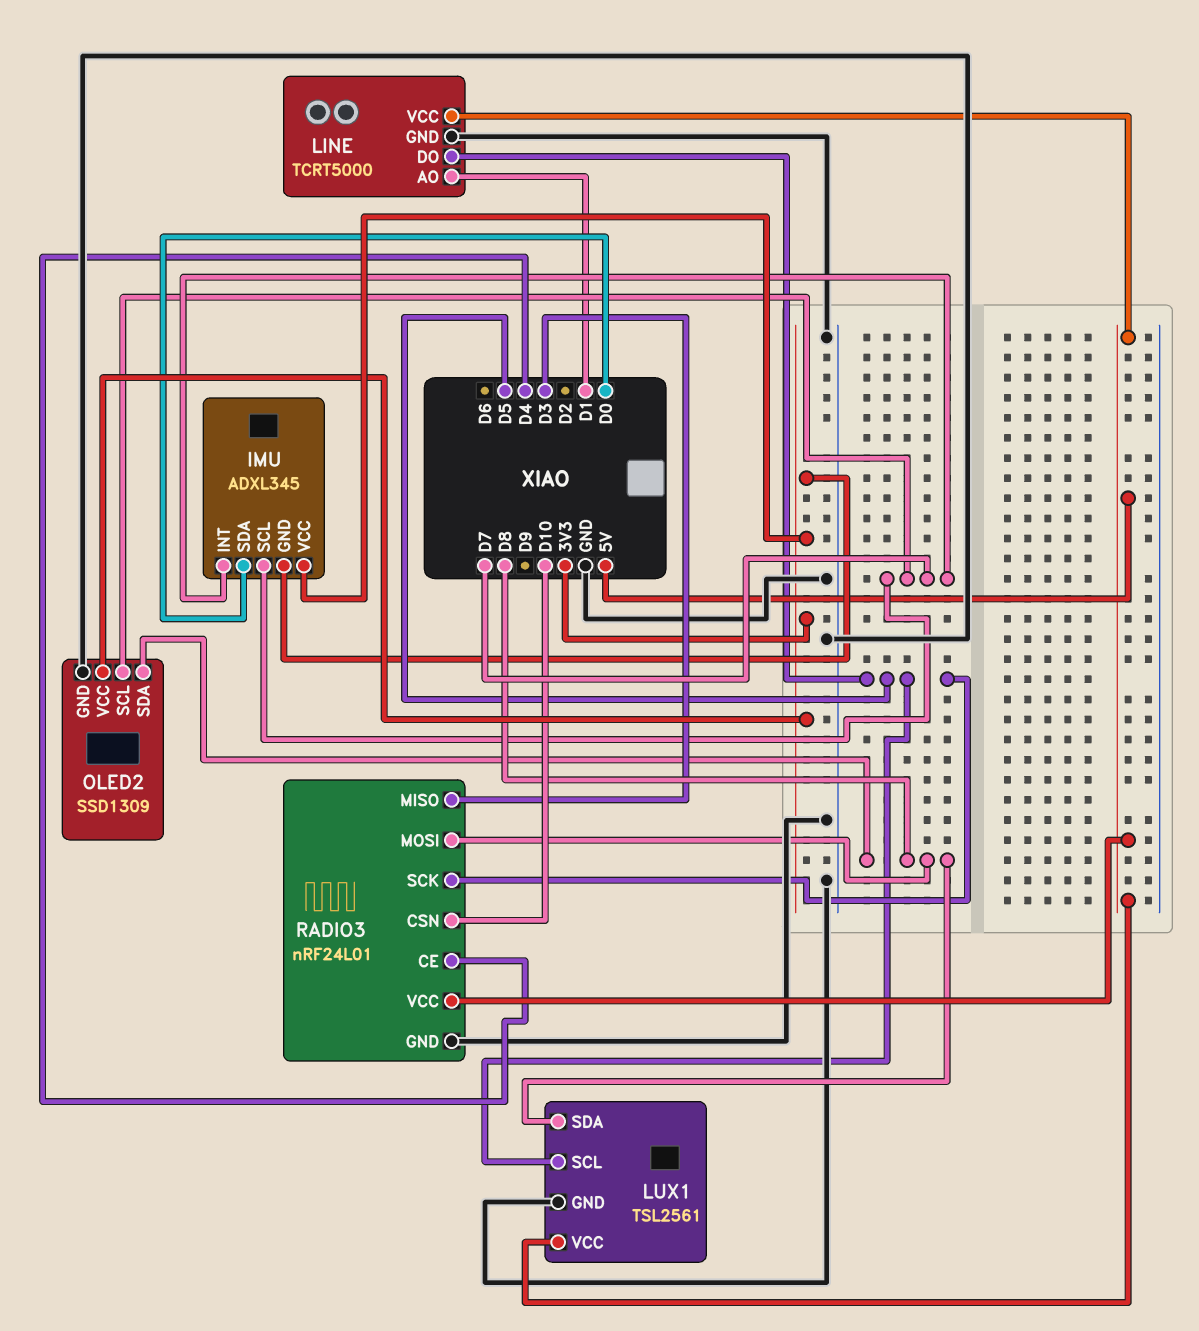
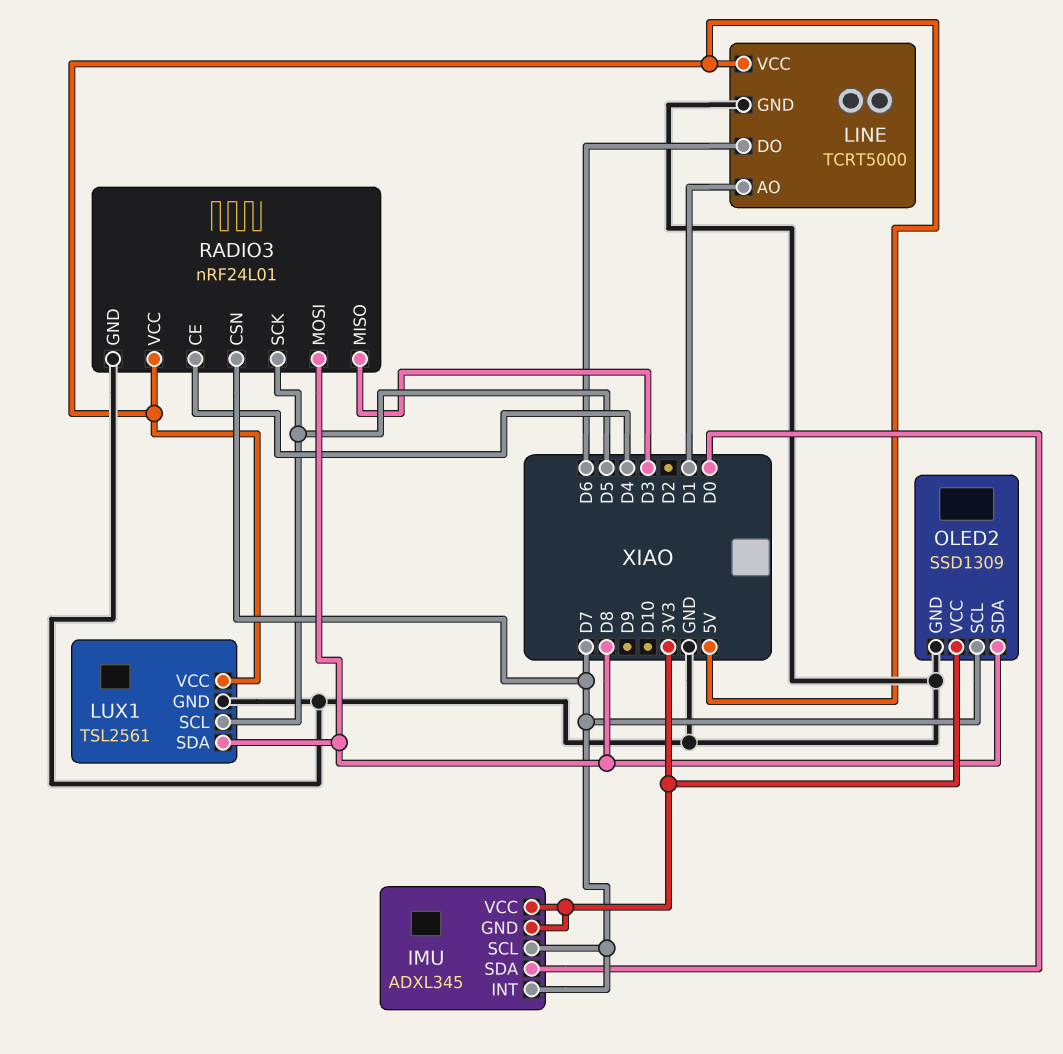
LINE pin DO: D5 -> D6
RADIO3 pin CSN: D10 -> D7

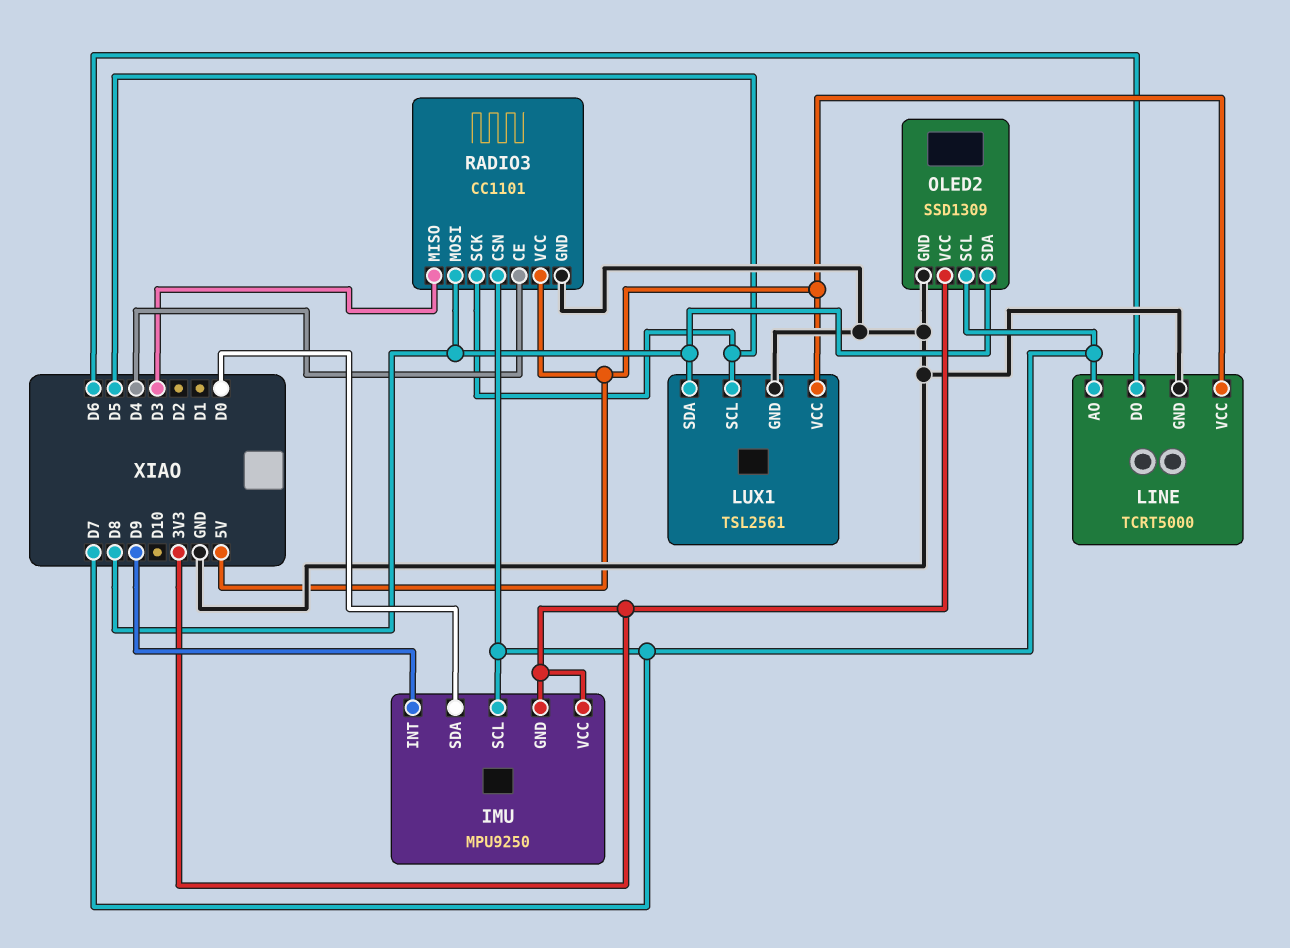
IMU: ADXL345 -> MPU9250
IMU pin INT: D7 -> D9
LINE pin AO: D1 -> D7
RADIO3: nRF24L01 -> CC1101

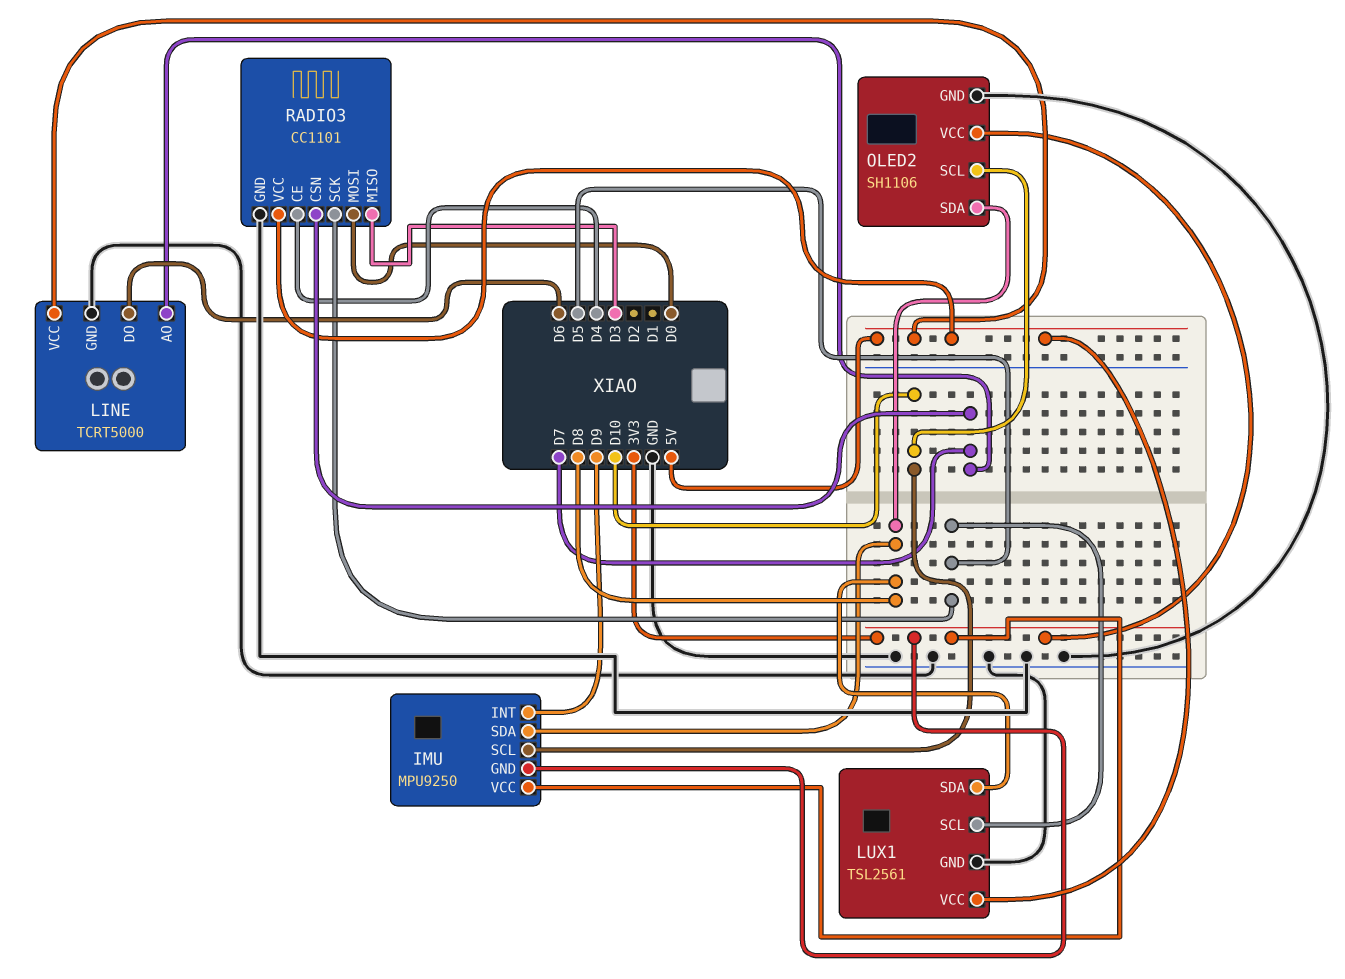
IMU pin SCL: D7 -> D10
IMU pin SDA: D0 -> D8
OLED2: SSD1309 -> SH1106
OLED2 pin SCL: D7 -> D10
RADIO3 pin MOSI: D8 -> D0

